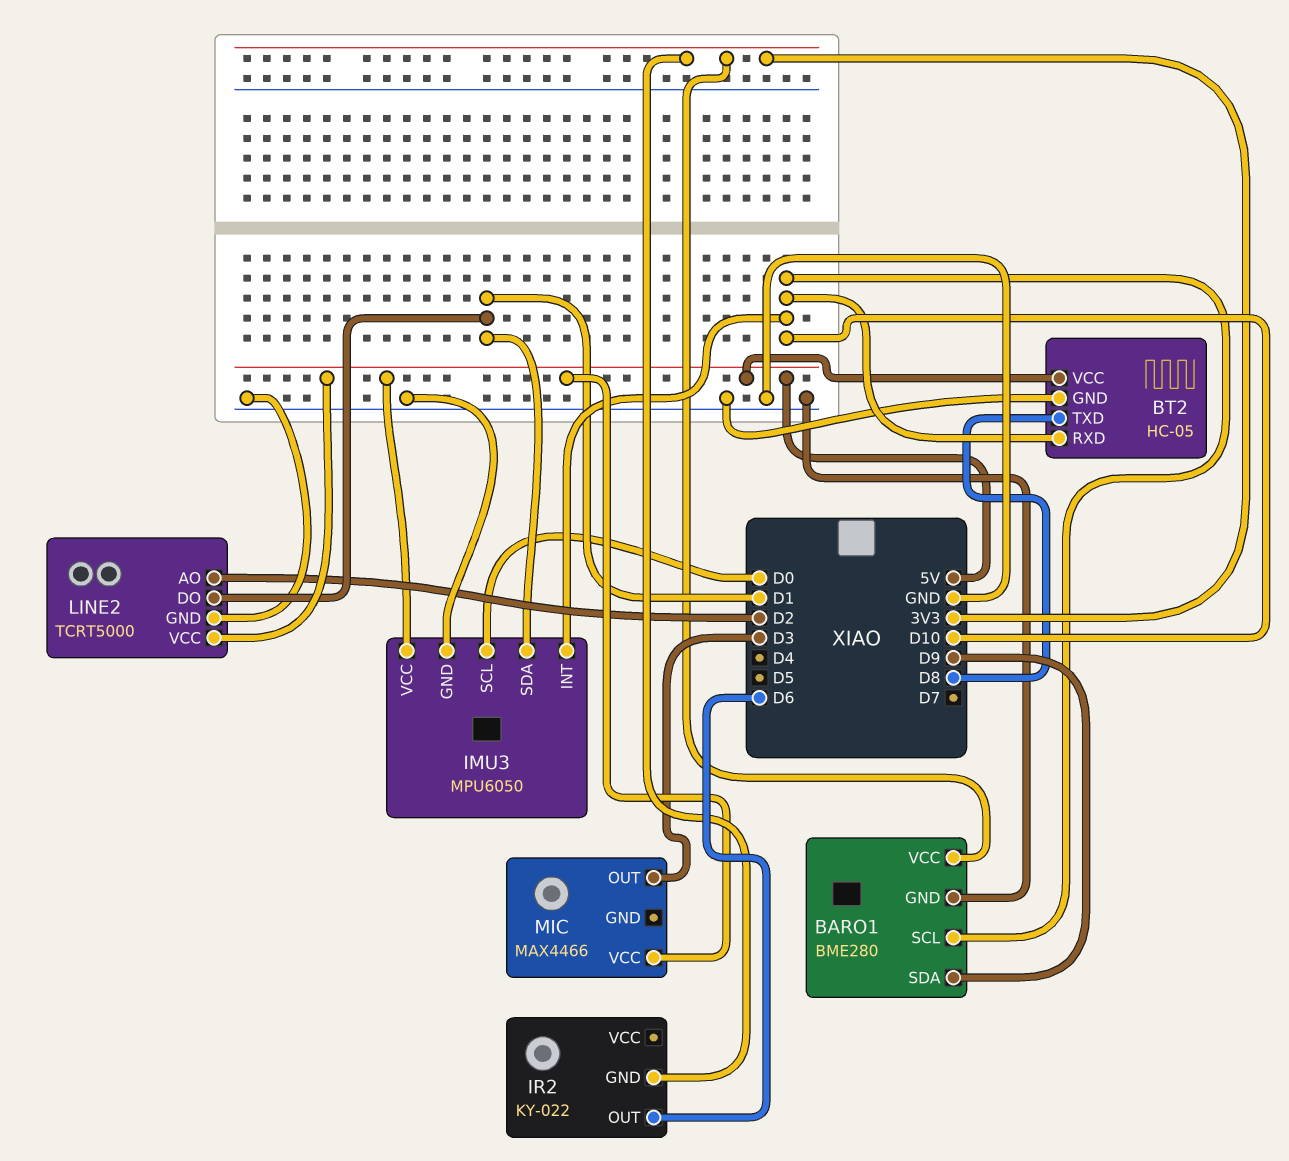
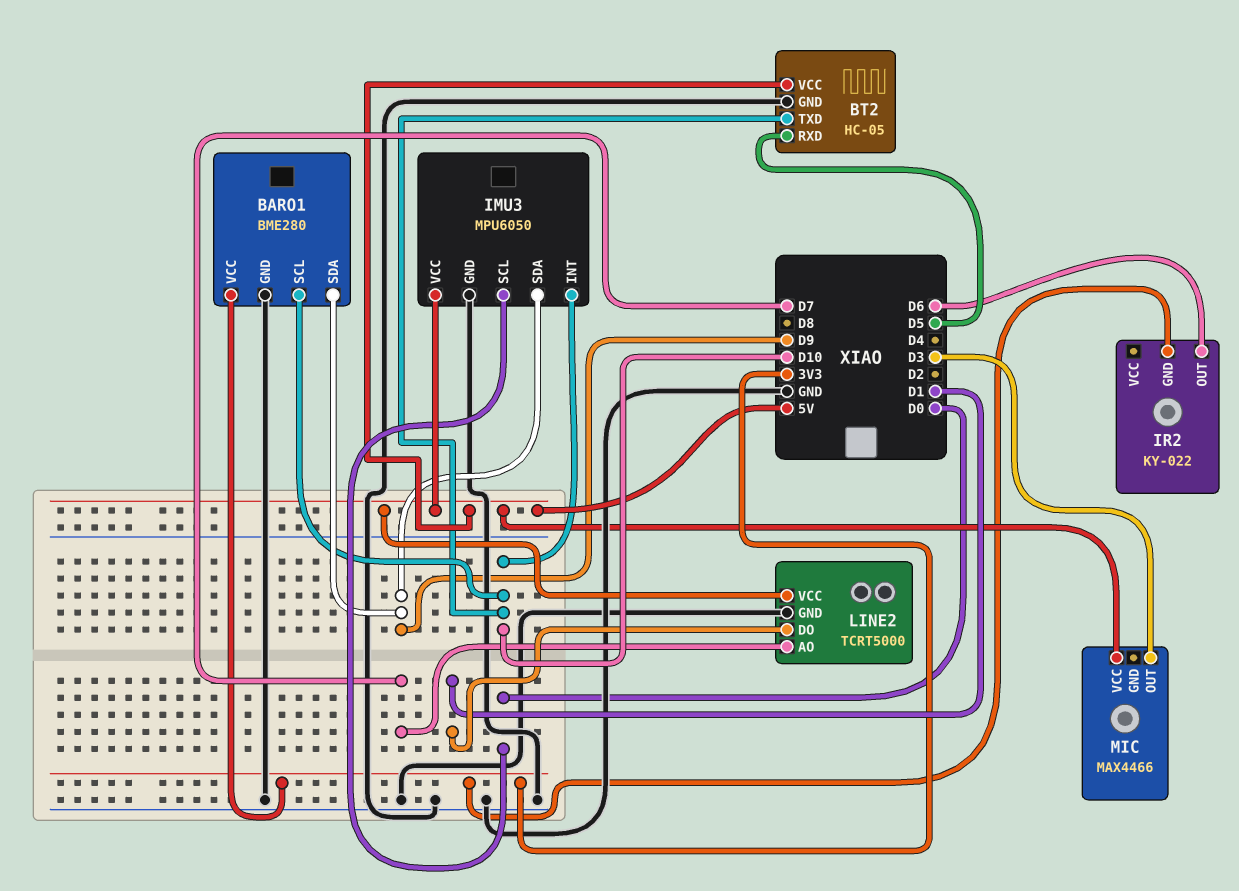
BT2 pin RXD: D10 -> D5
BT2 pin TXD: D8 -> D10
IMU3 pin SDA: D1 -> D9
LINE2 pin AO: D2 -> D7

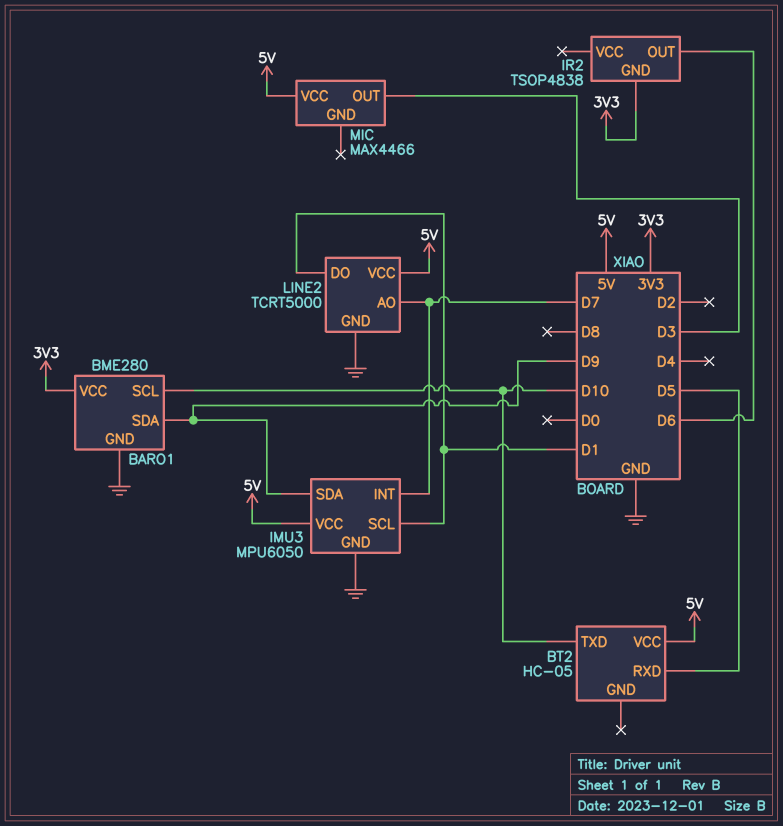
BT2 pin GND: GND -> none
IMU3 pin INT: D10 -> D7
IMU3 pin SCL: D0 -> D1
IR2: KY-022 -> TSOP4838

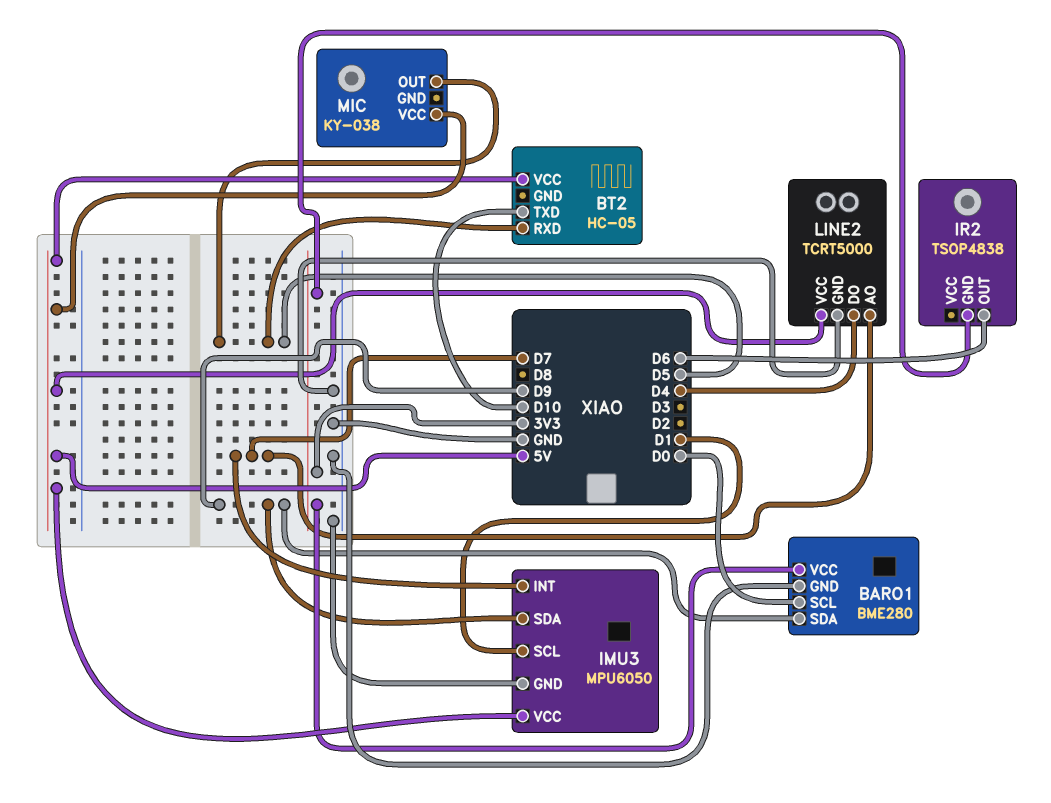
BARO1 pin SCL: D10 -> D0
LINE2 pin DO: D1 -> D4
MIC: MAX4466 -> KY-038
MIC pin OUT: D3 -> D5

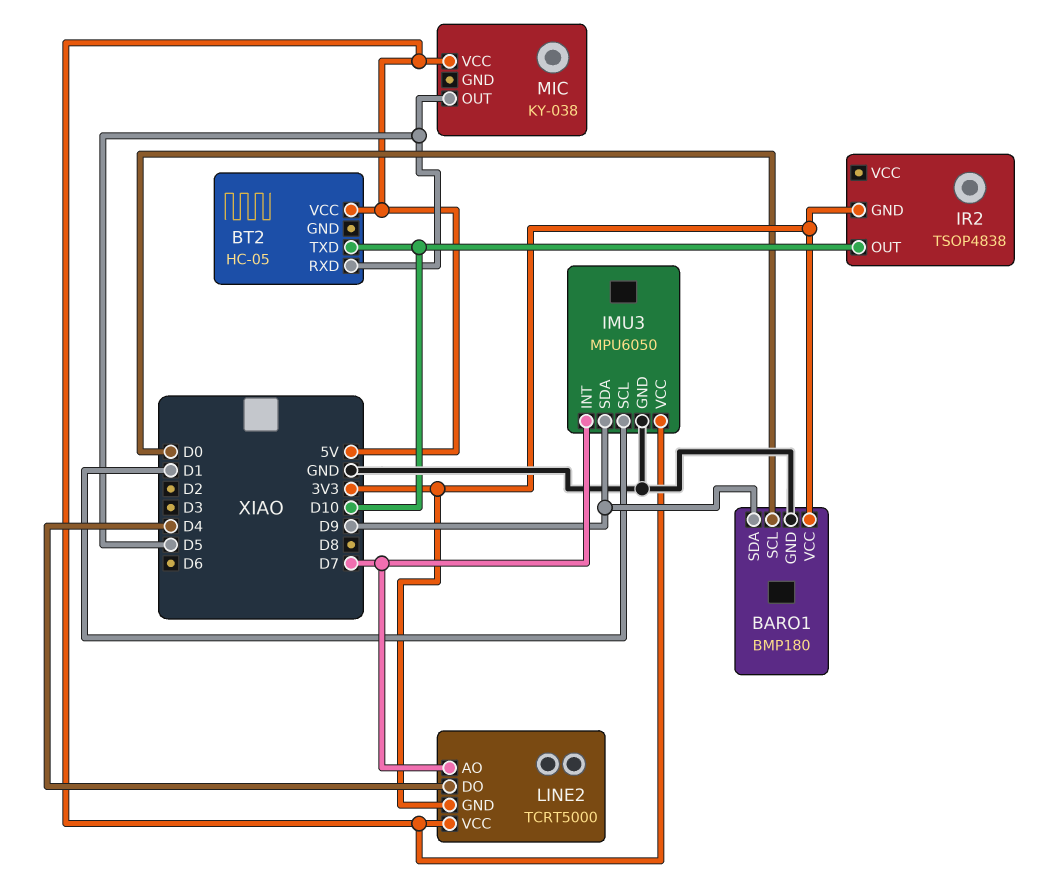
BARO1: BME280 -> BMP180
IR2 pin OUT: D6 -> D10
LINE2 pin GND: GND -> 3V3

